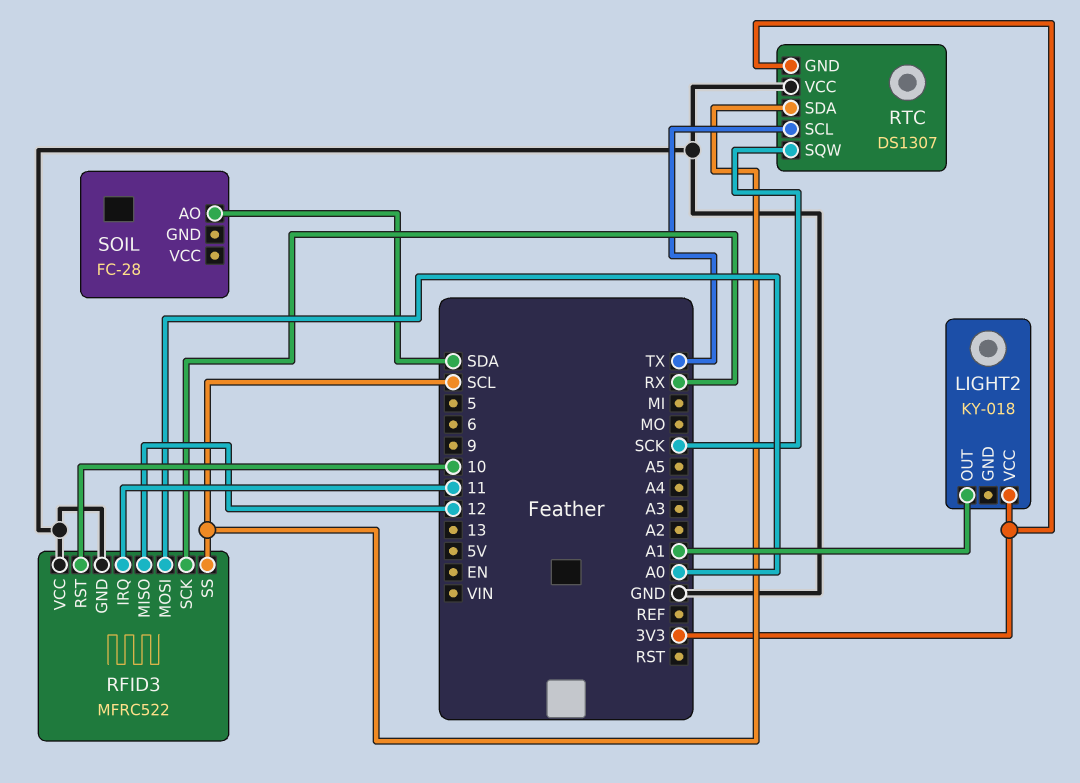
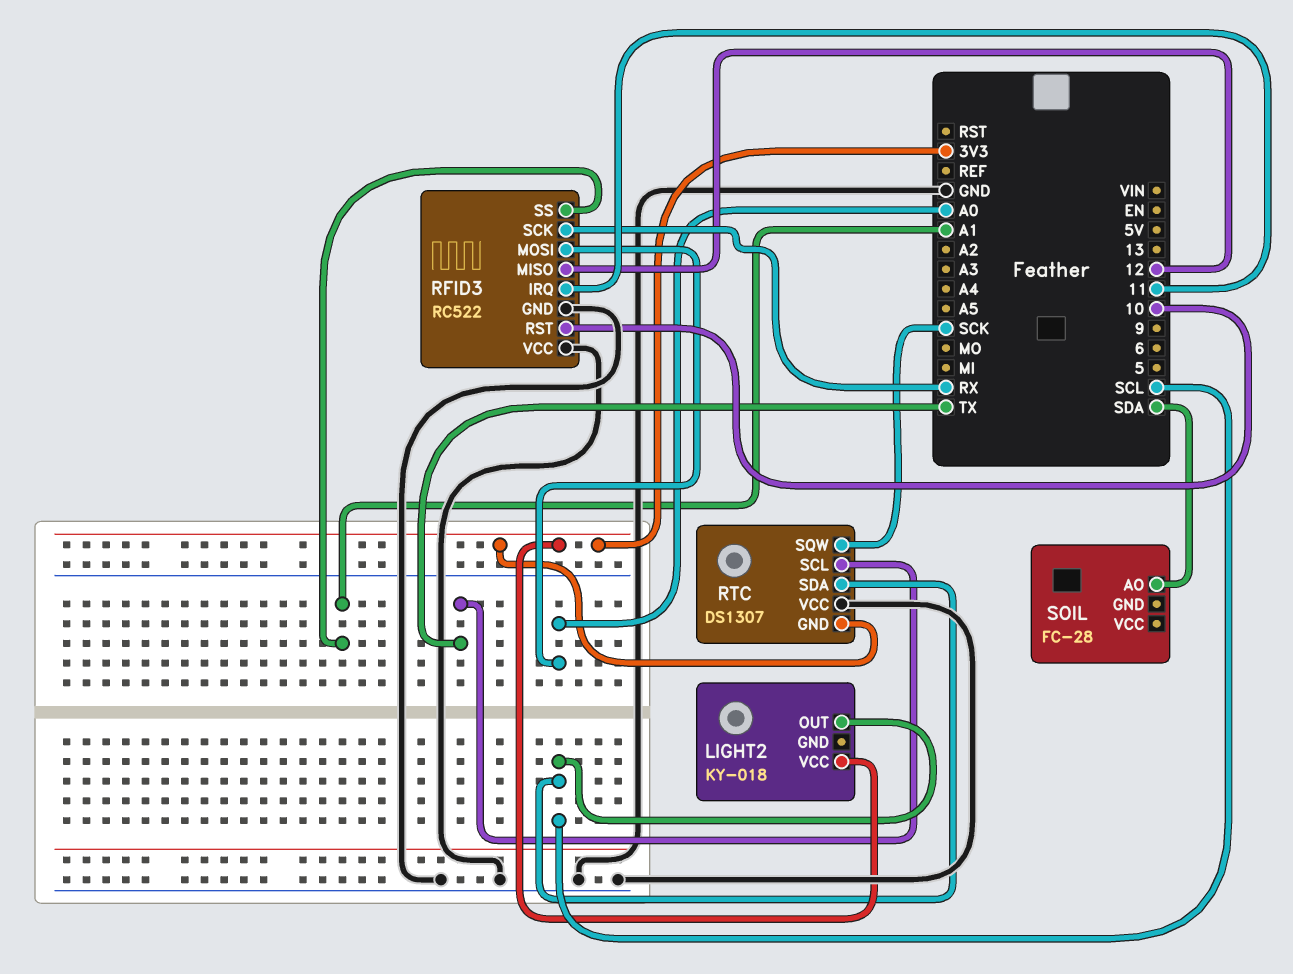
LIGHT2 pin OUT: A1 -> SCL
RFID3: MFRC522 -> RC522
RFID3 pin SS: SCL -> A1

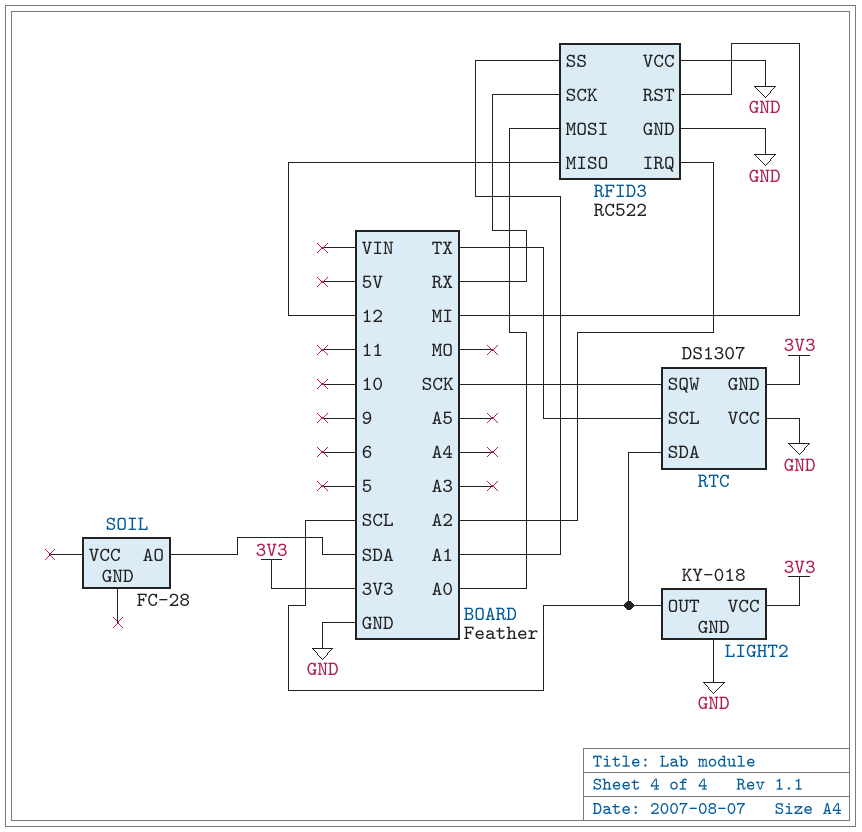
LIGHT2 pin GND: none -> GND
RFID3 pin IRQ: 11 -> A2
RFID3 pin RST: 10 -> MI

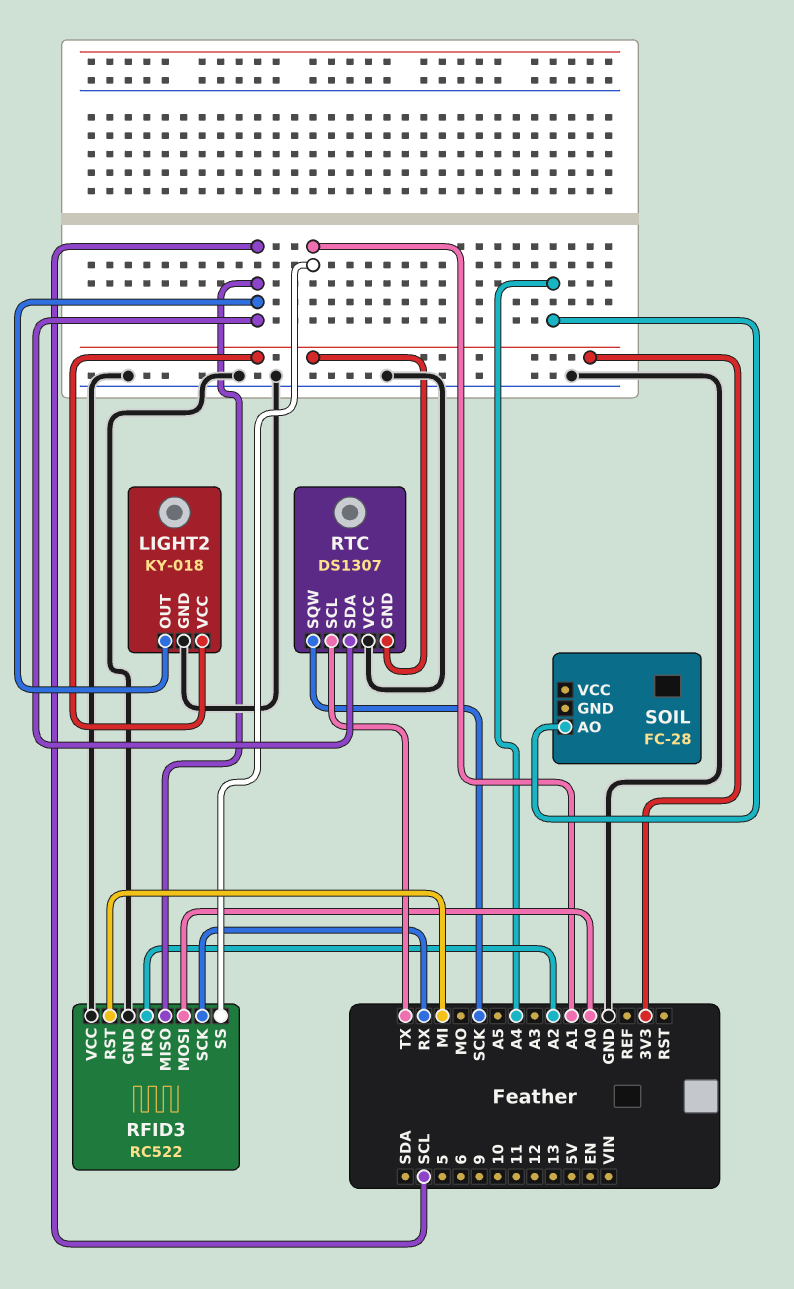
RFID3 pin MISO: 12 -> SCL
SOIL pin AO: SDA -> A4

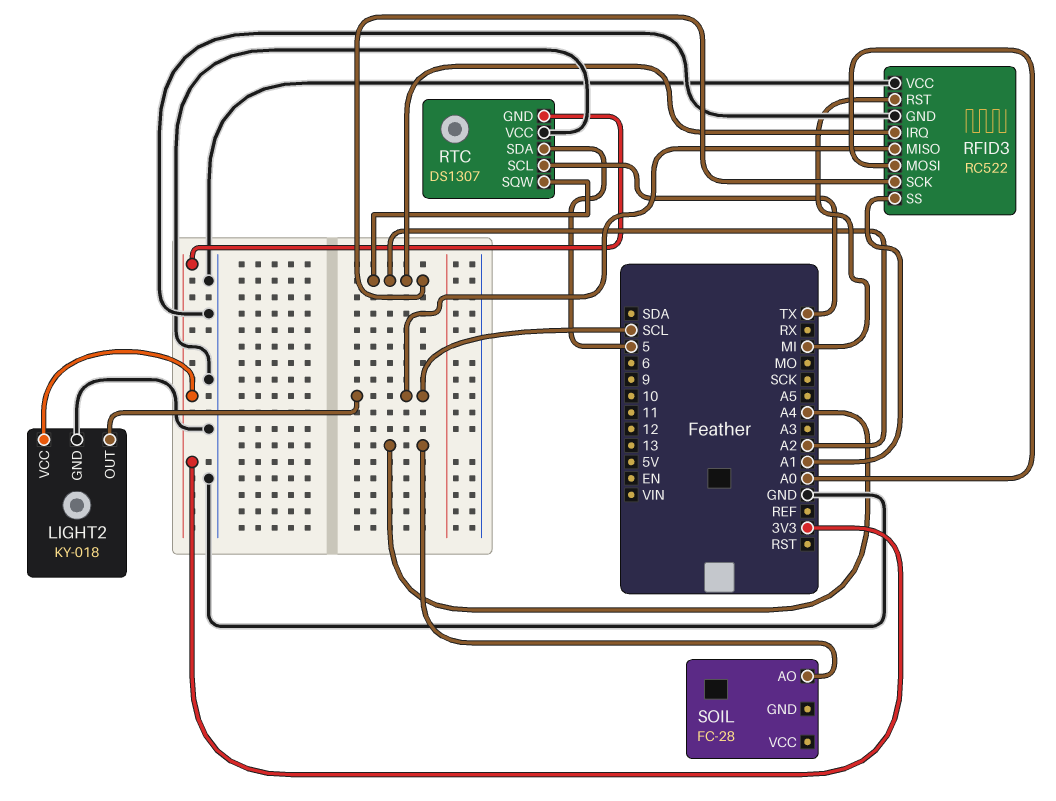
RFID3 pin SCK: RX -> A2
RTC pin SDA: SCL -> 5
RTC pin SQW: SCK -> A2

